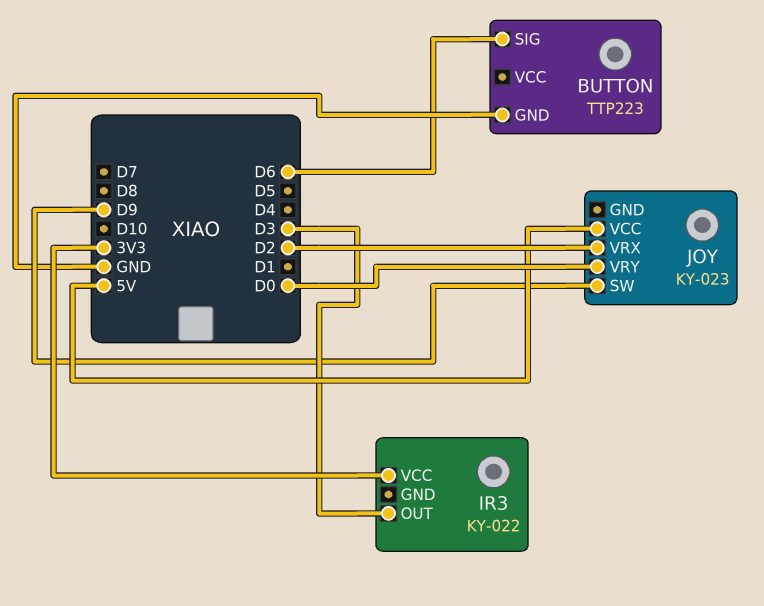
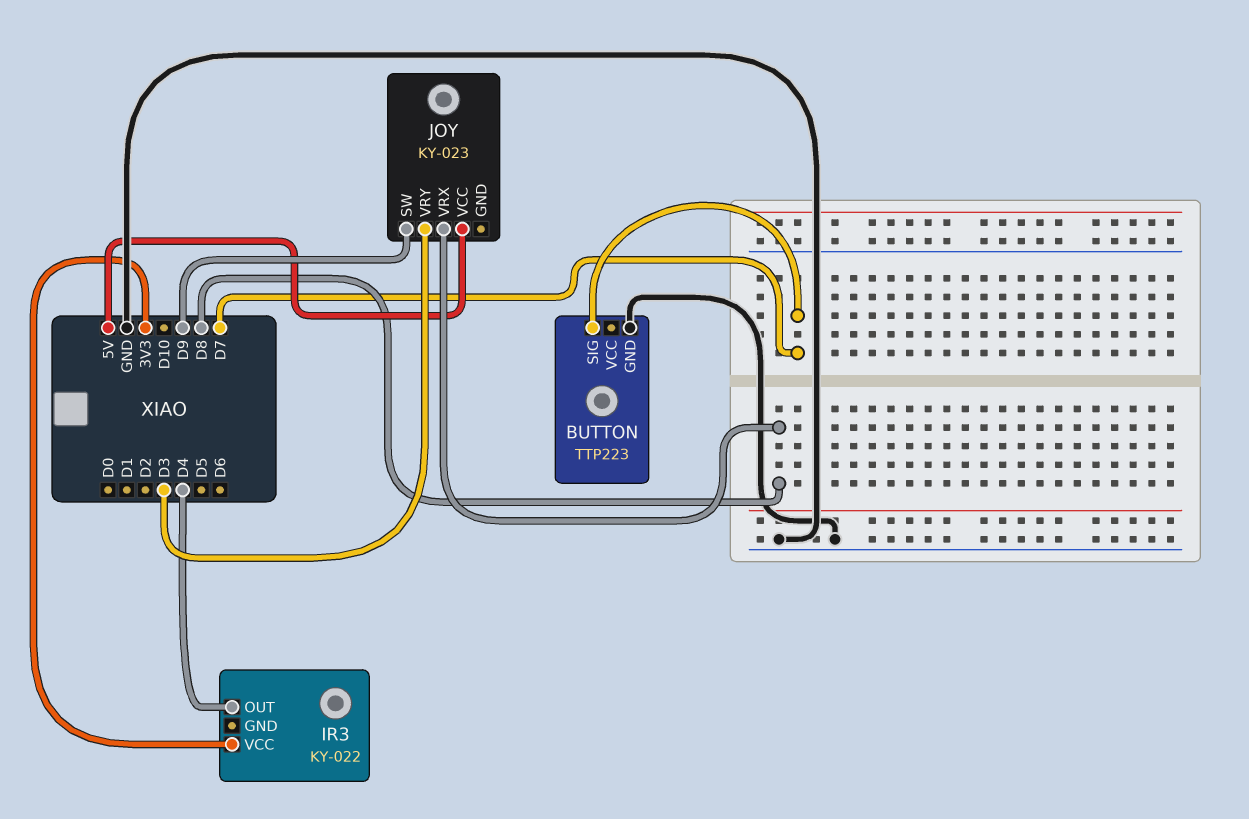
BUTTON pin SIG: D6 -> D7
IR3 pin OUT: D3 -> D4
JOY pin VRX: D2 -> D8
JOY pin VRY: D0 -> D3

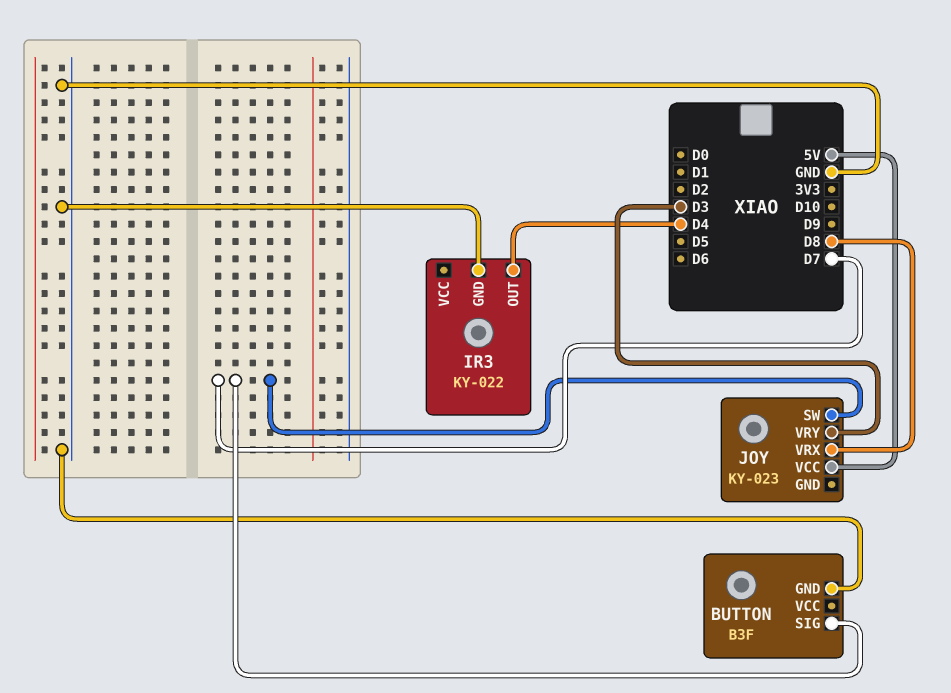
BUTTON: TTP223 -> B3F
IR3 pin GND: none -> GND
IR3 pin VCC: 3V3 -> none
JOY pin SW: D9 -> D7

